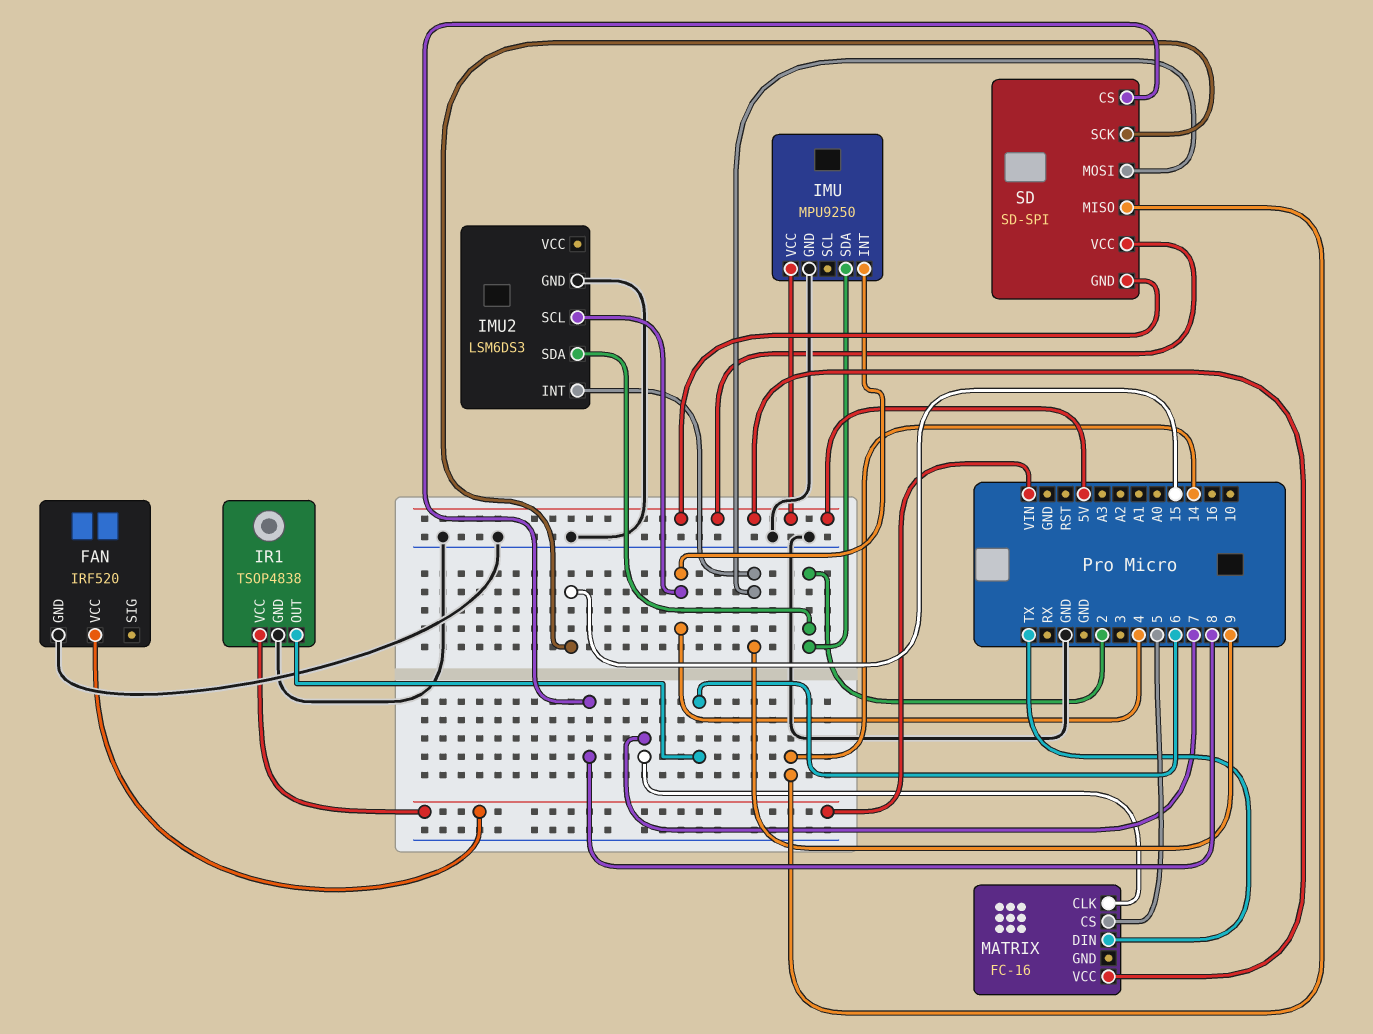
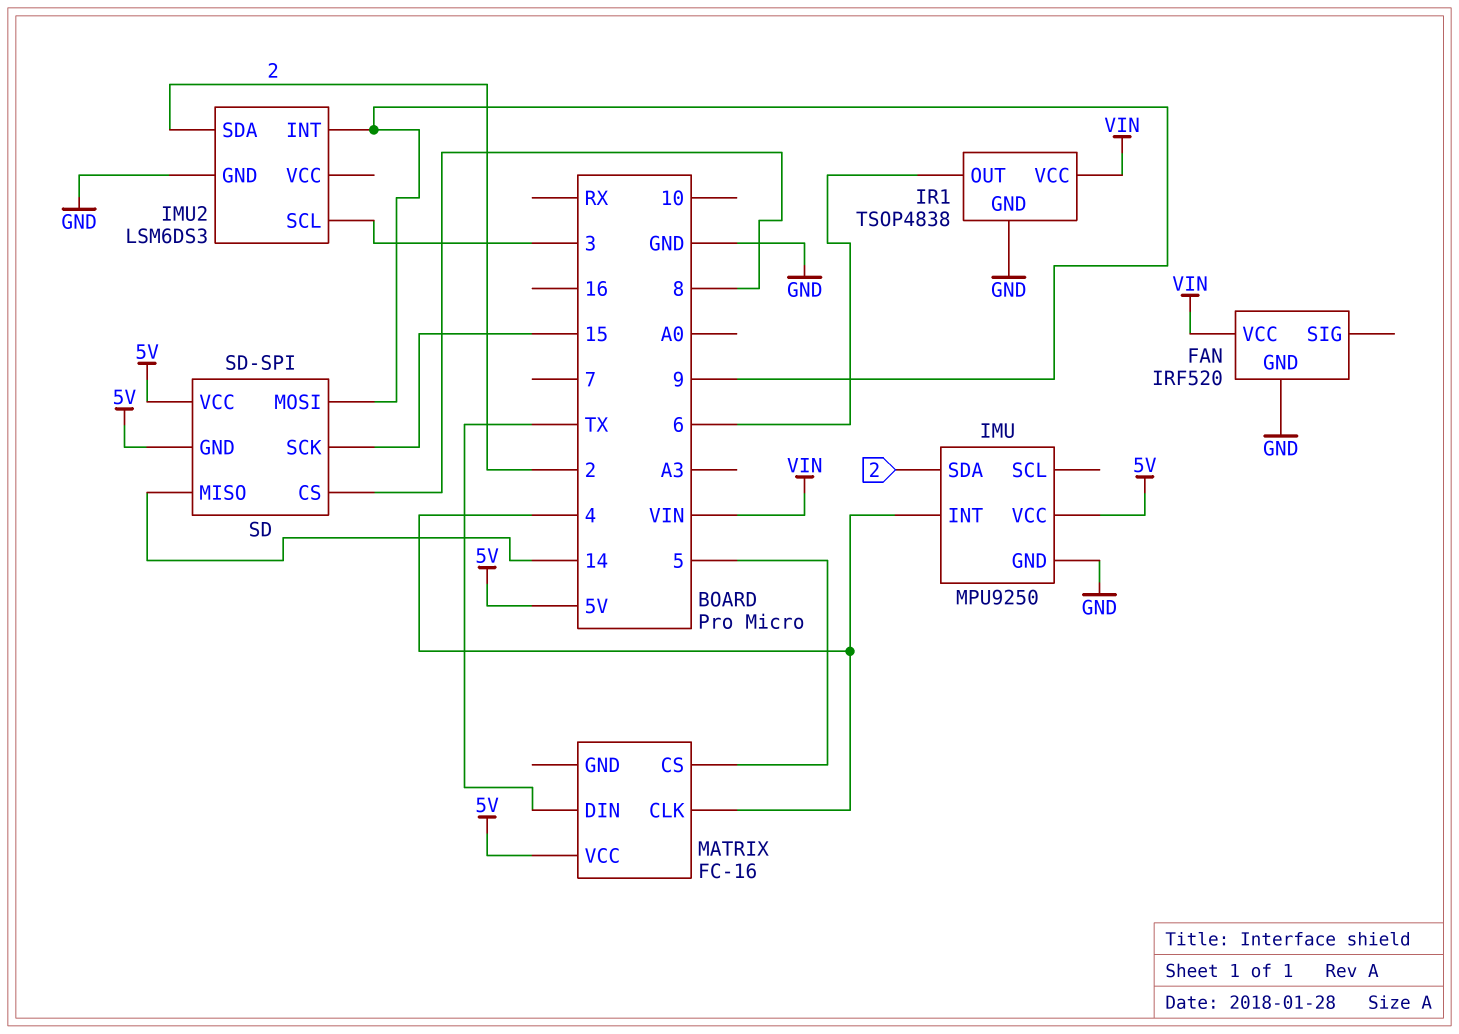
IMU2 pin SCL: 4 -> 3
MATRIX pin CLK: 7 -> 4

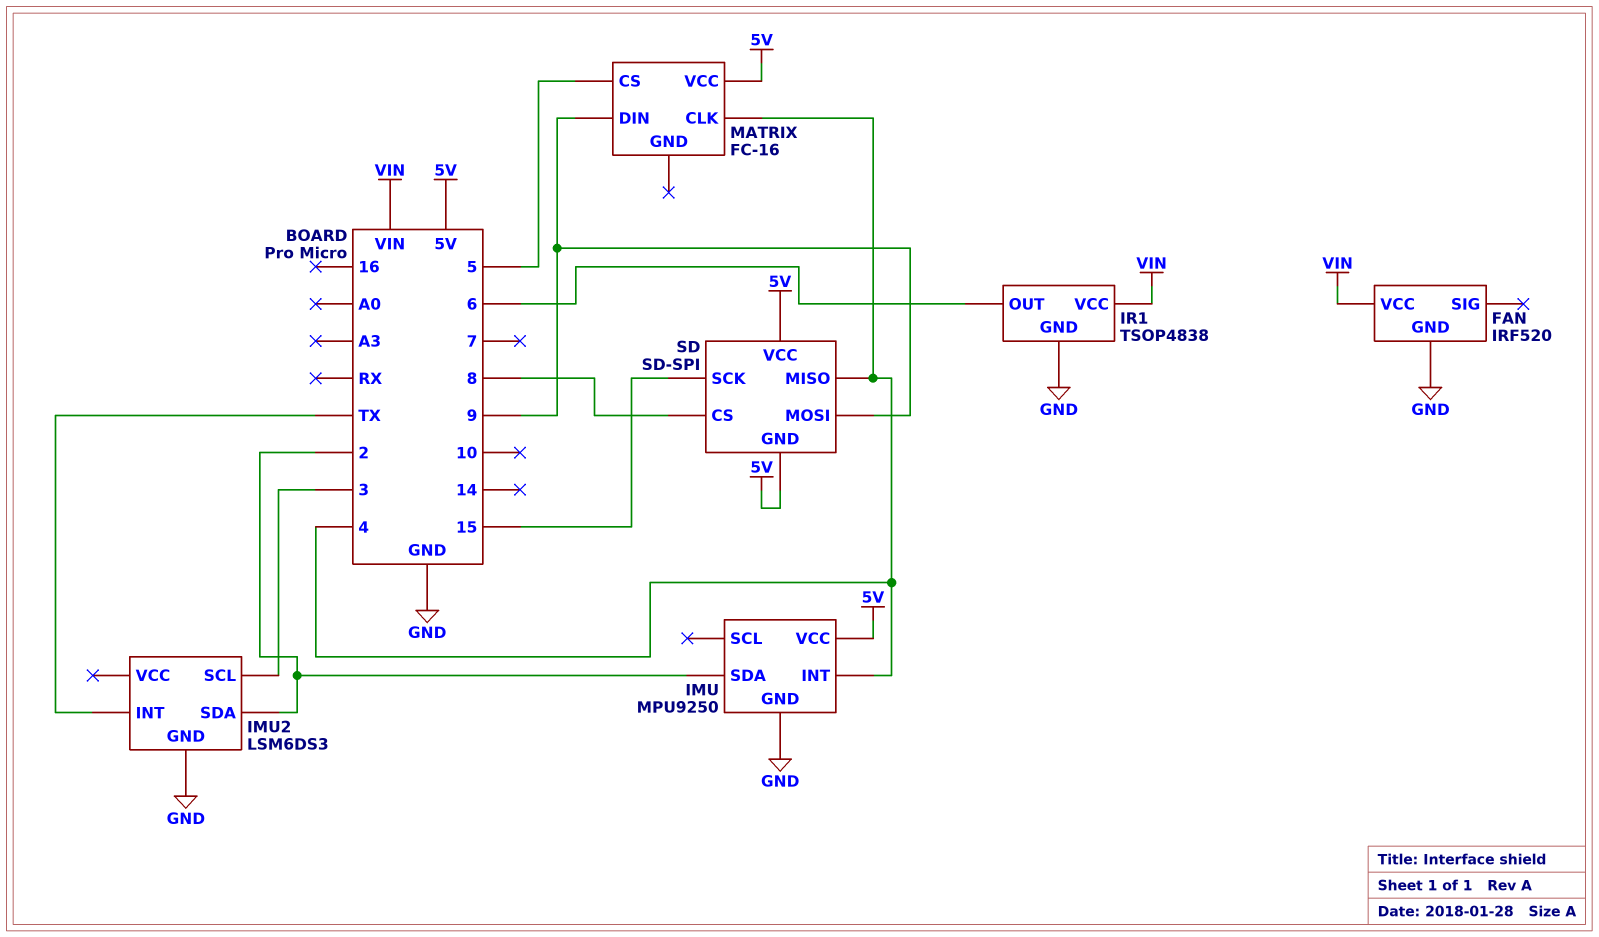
IMU2 pin INT: 9 -> TX
MATRIX pin DIN: TX -> 9
SD pin MISO: 14 -> 4

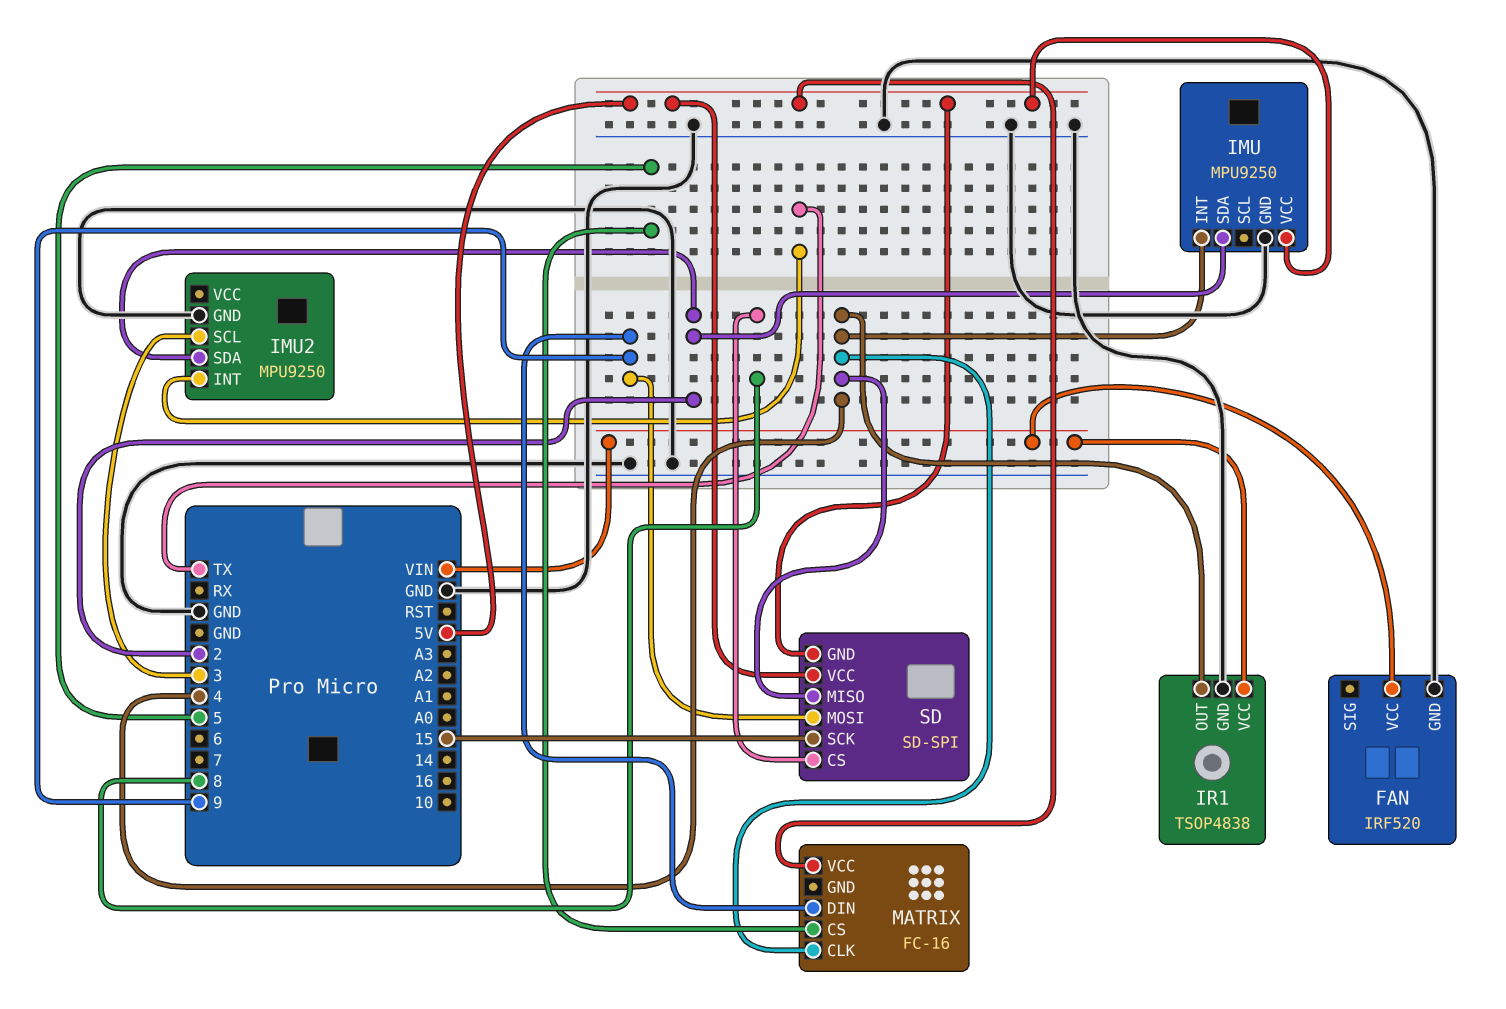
IMU2: LSM6DS3 -> MPU9250
IR1 pin OUT: 6 -> 4

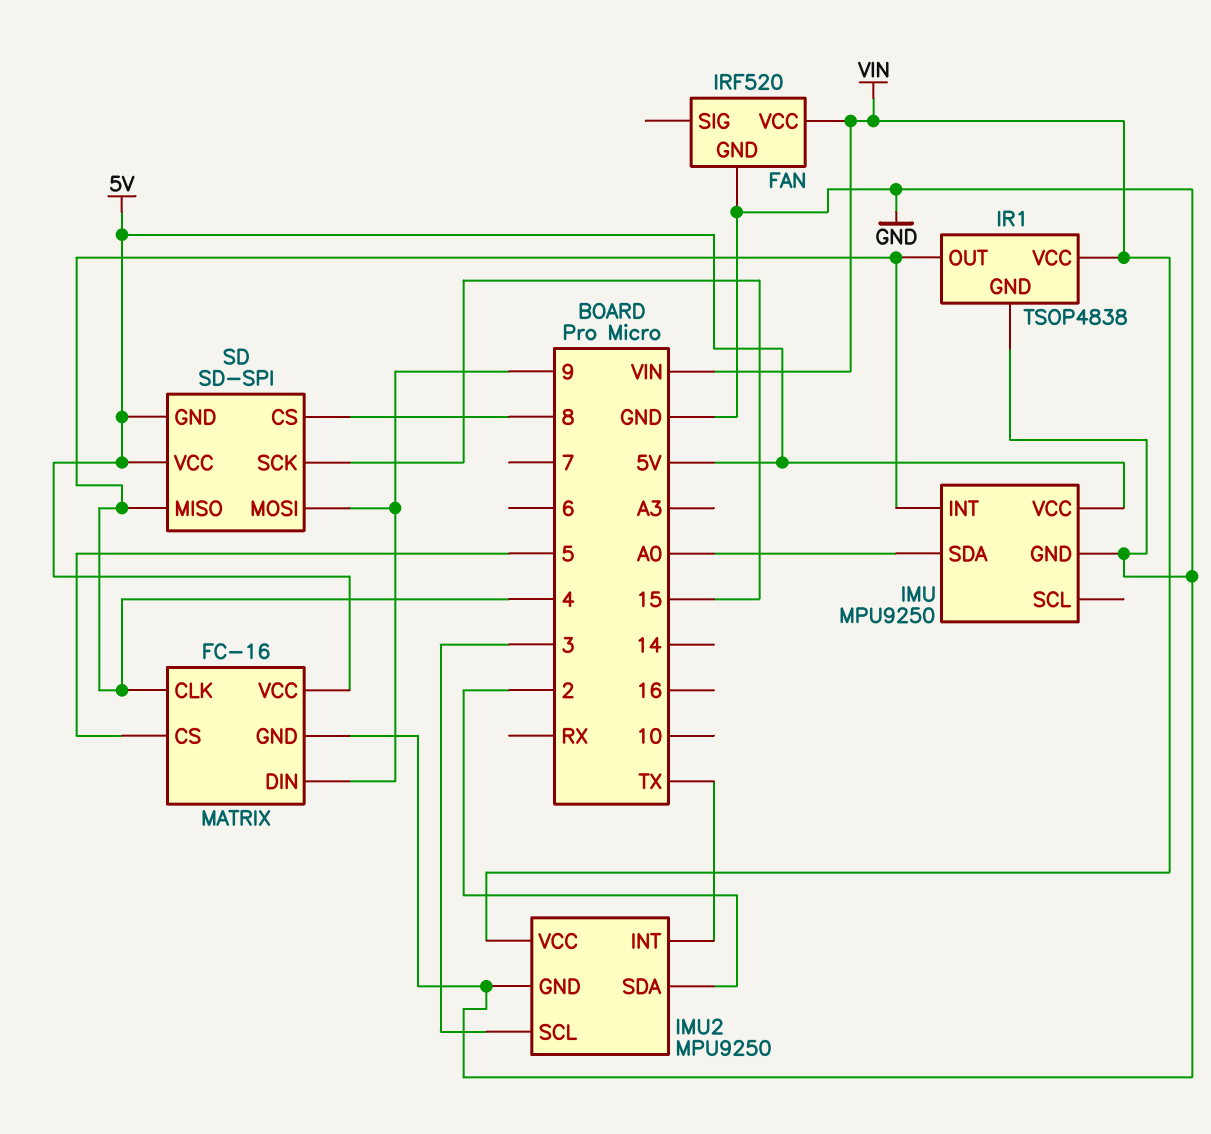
IMU pin SDA: 2 -> A0
IMU2 pin VCC: none -> VIN
MATRIX pin GND: none -> GND

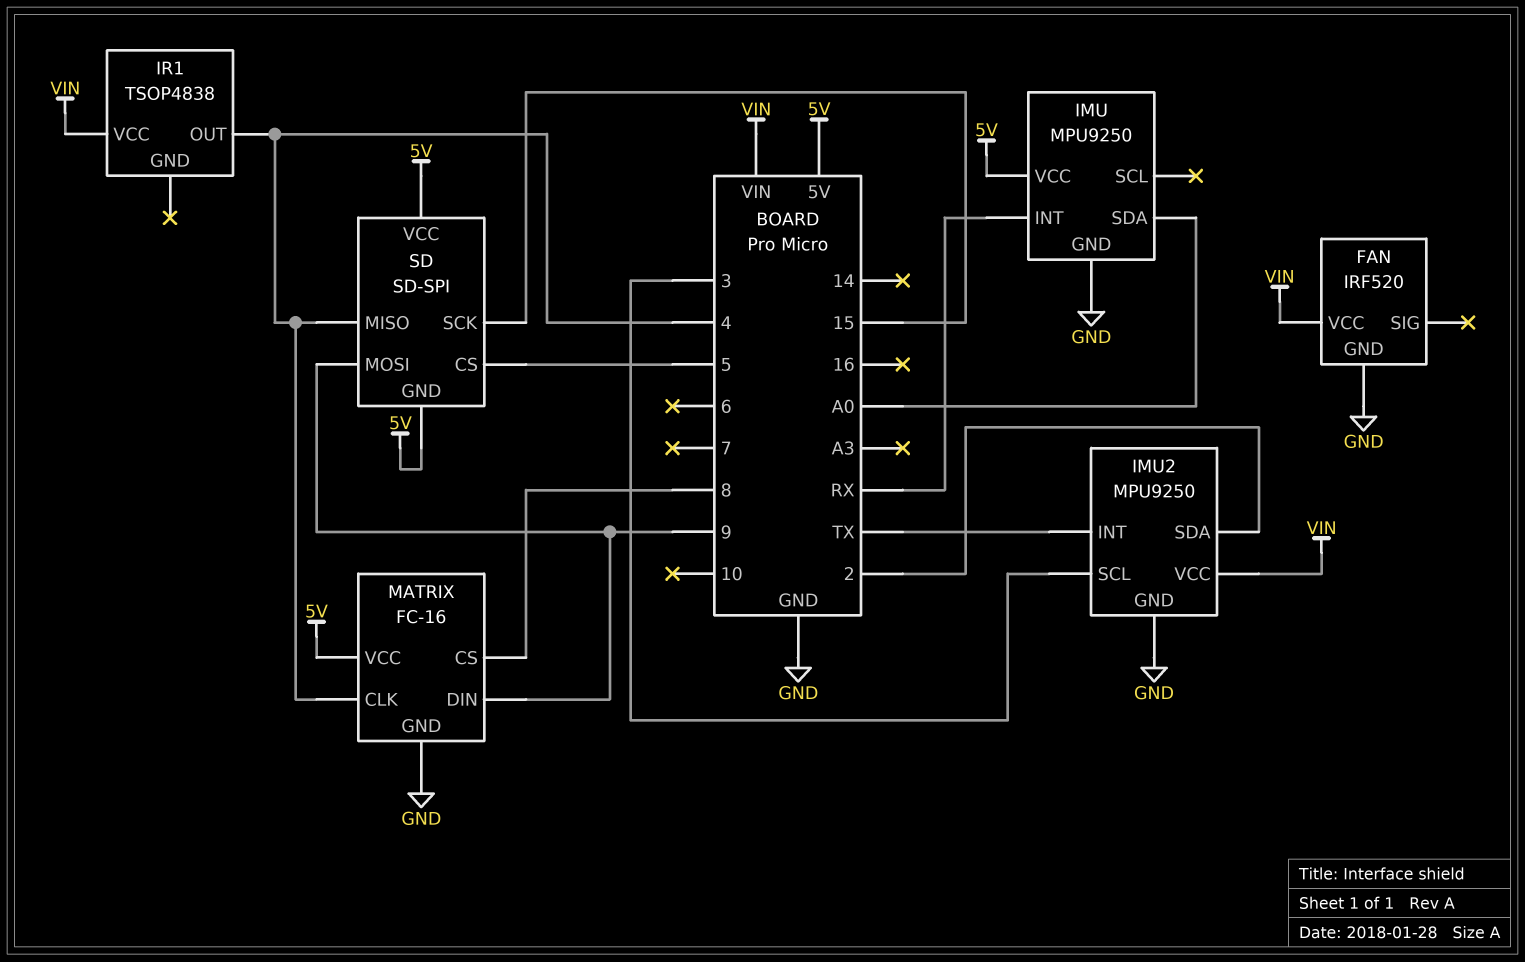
IMU pin INT: 4 -> RX
IR1 pin GND: GND -> none
MATRIX pin CS: 5 -> 8
SD pin CS: 8 -> 5

